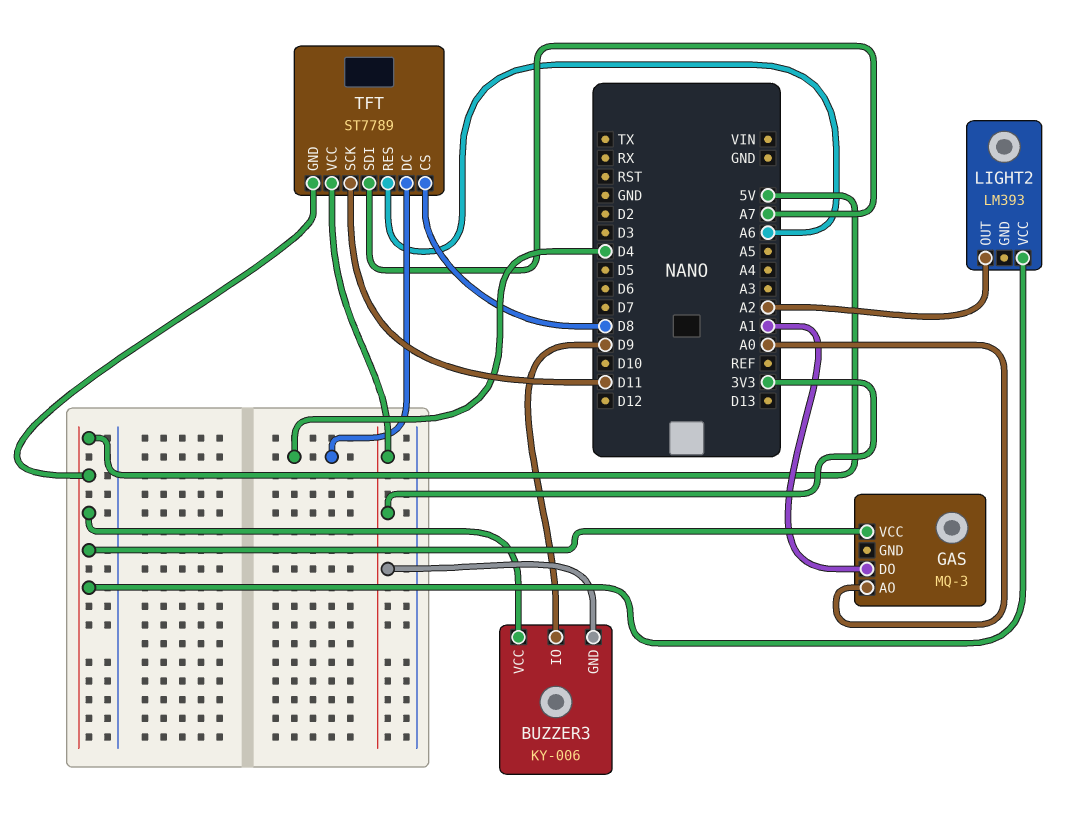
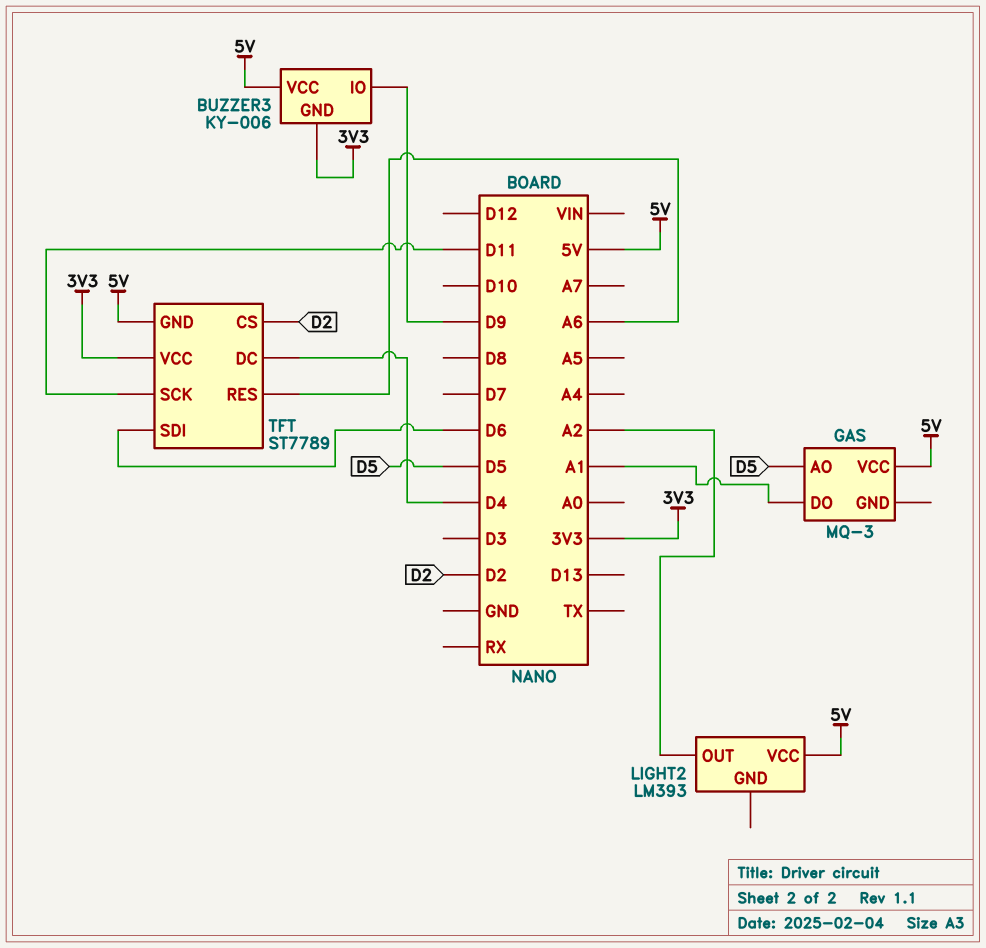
GAS pin AO: A0 -> D5
TFT pin CS: D8 -> D2
TFT pin SDI: A7 -> D6

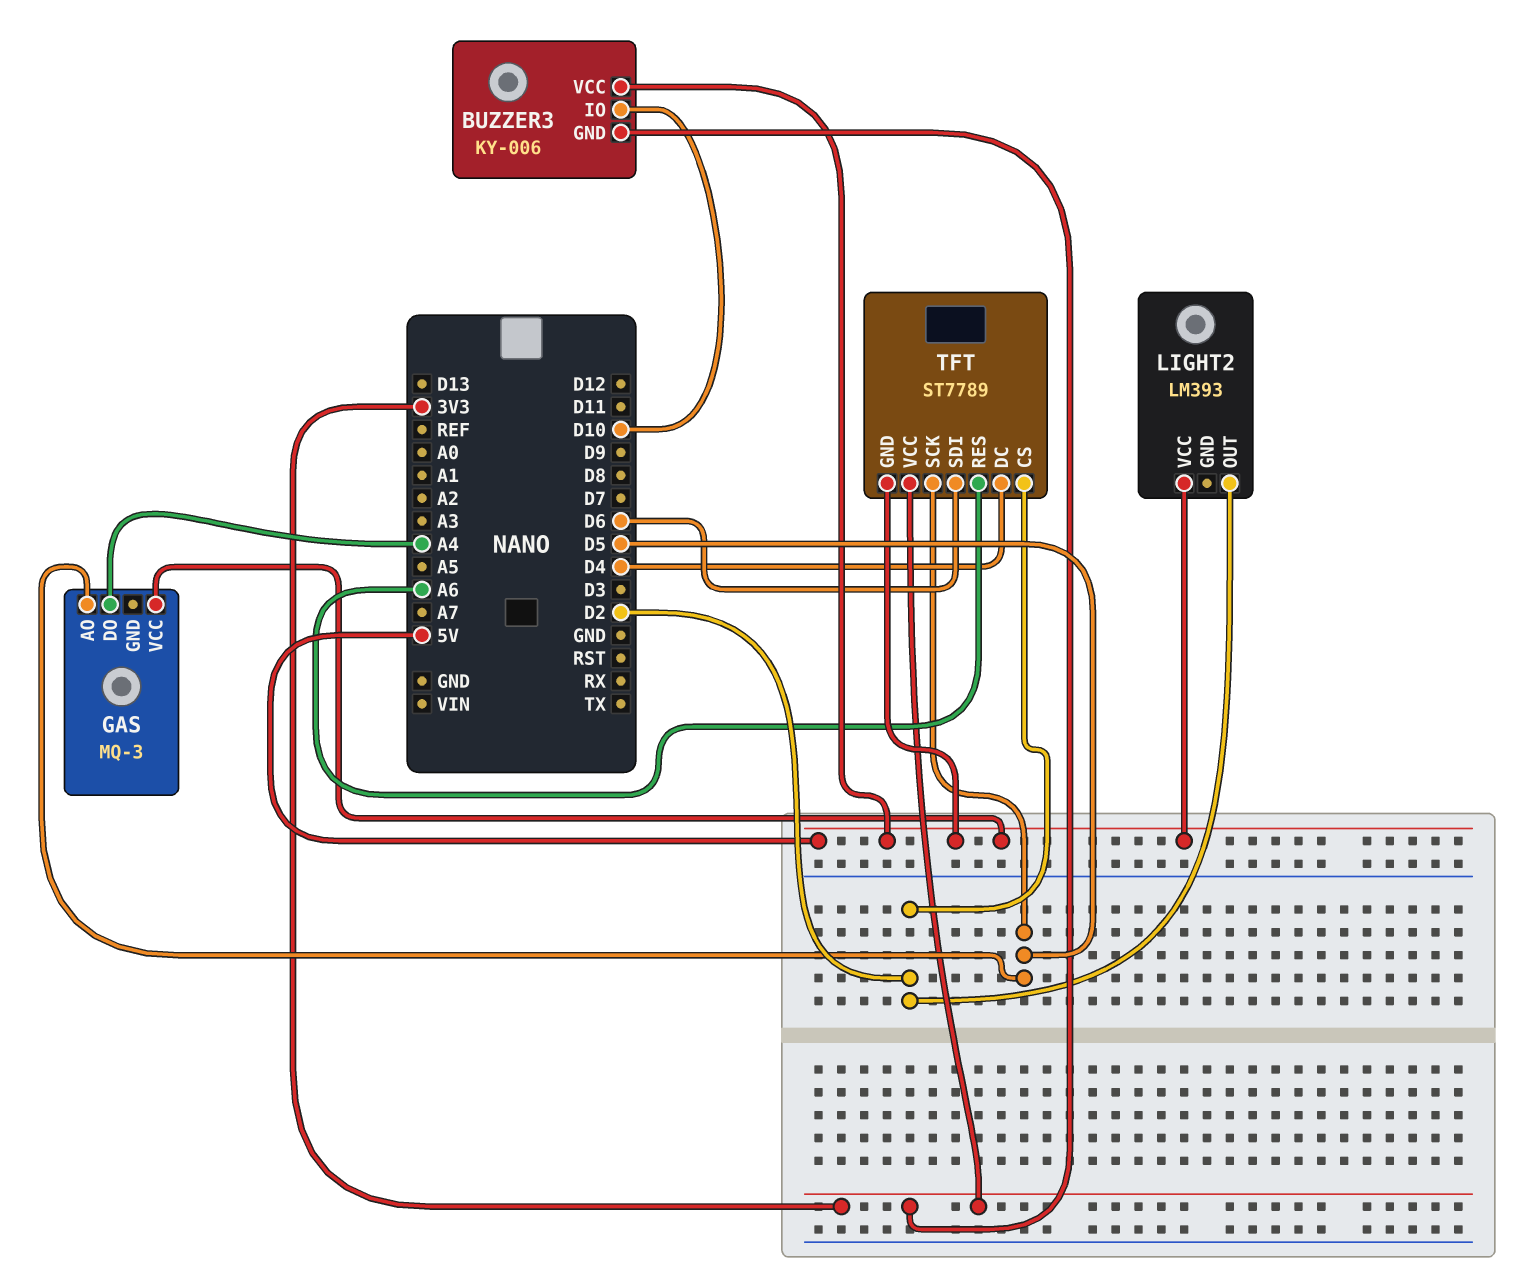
BUZZER3 pin IO: D9 -> D10
GAS pin DO: A1 -> A4
LIGHT2 pin OUT: A2 -> D2
TFT pin SCK: D11 -> D5

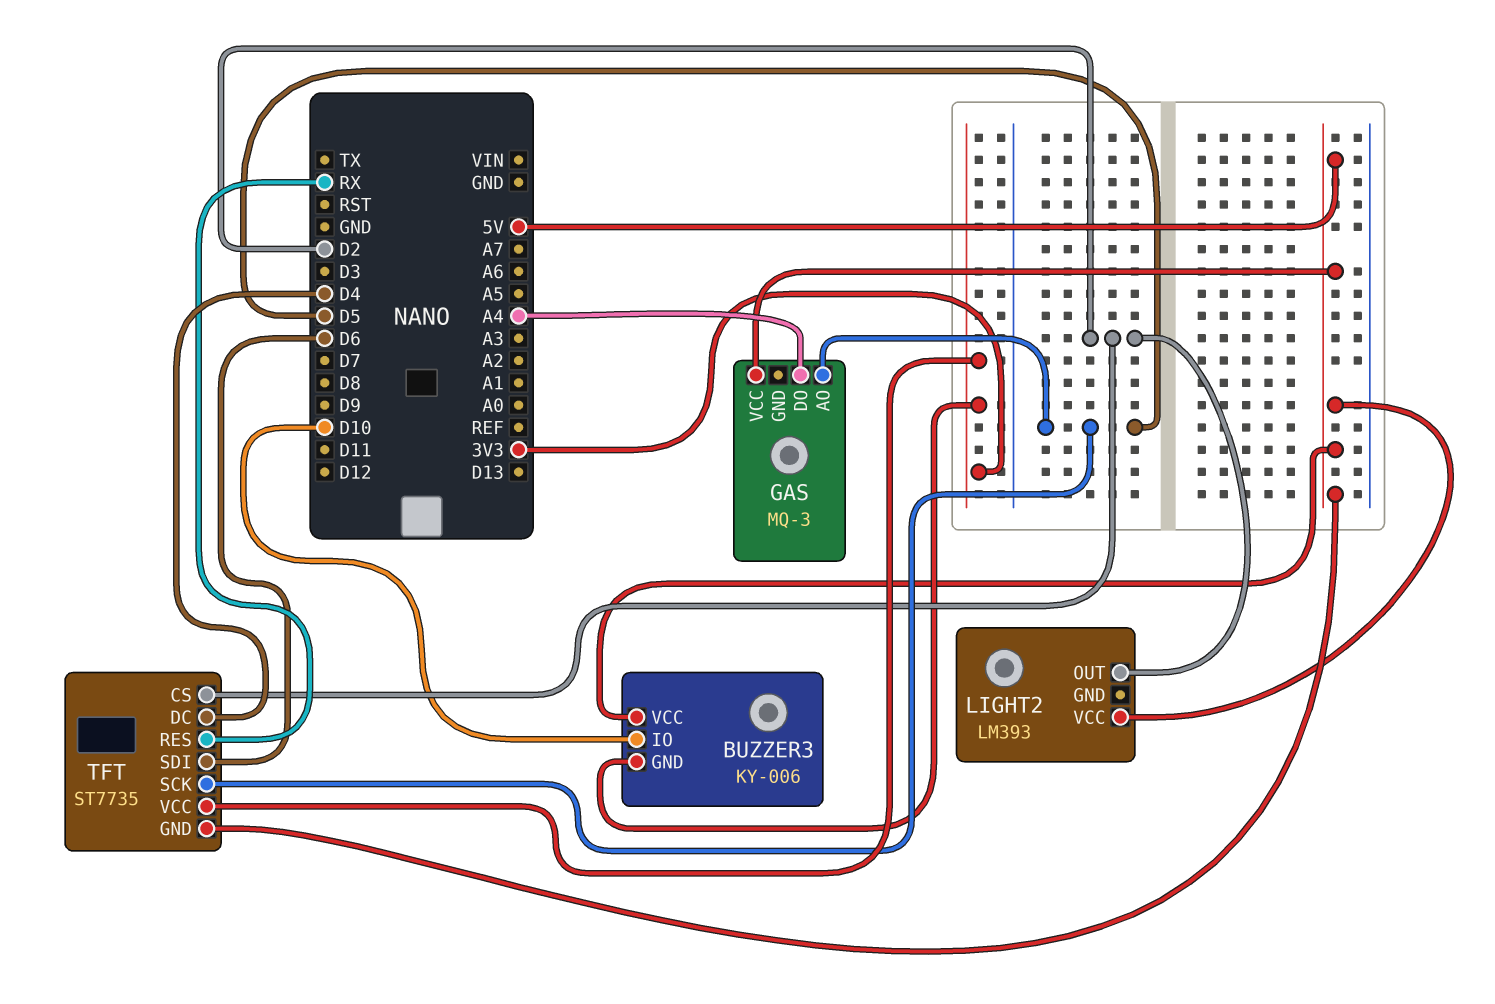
TFT: ST7789 -> ST7735
TFT pin RES: A6 -> RX

